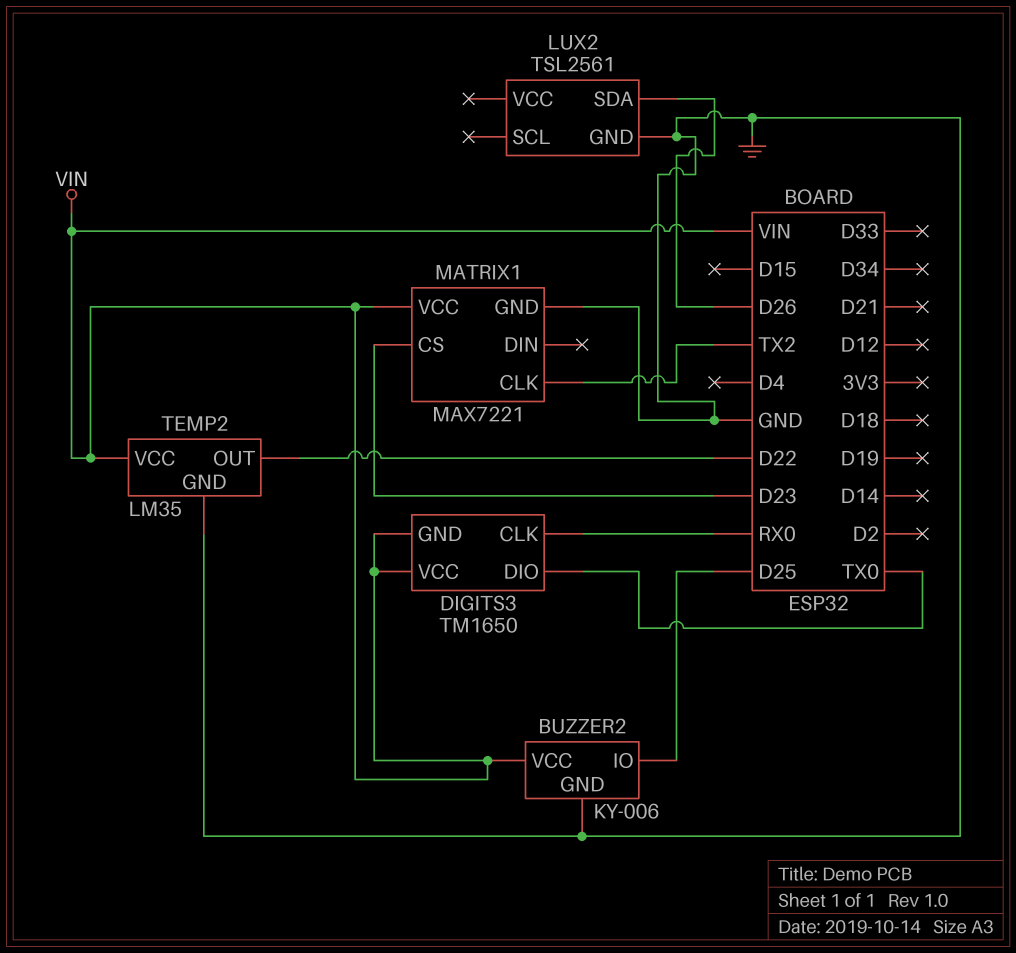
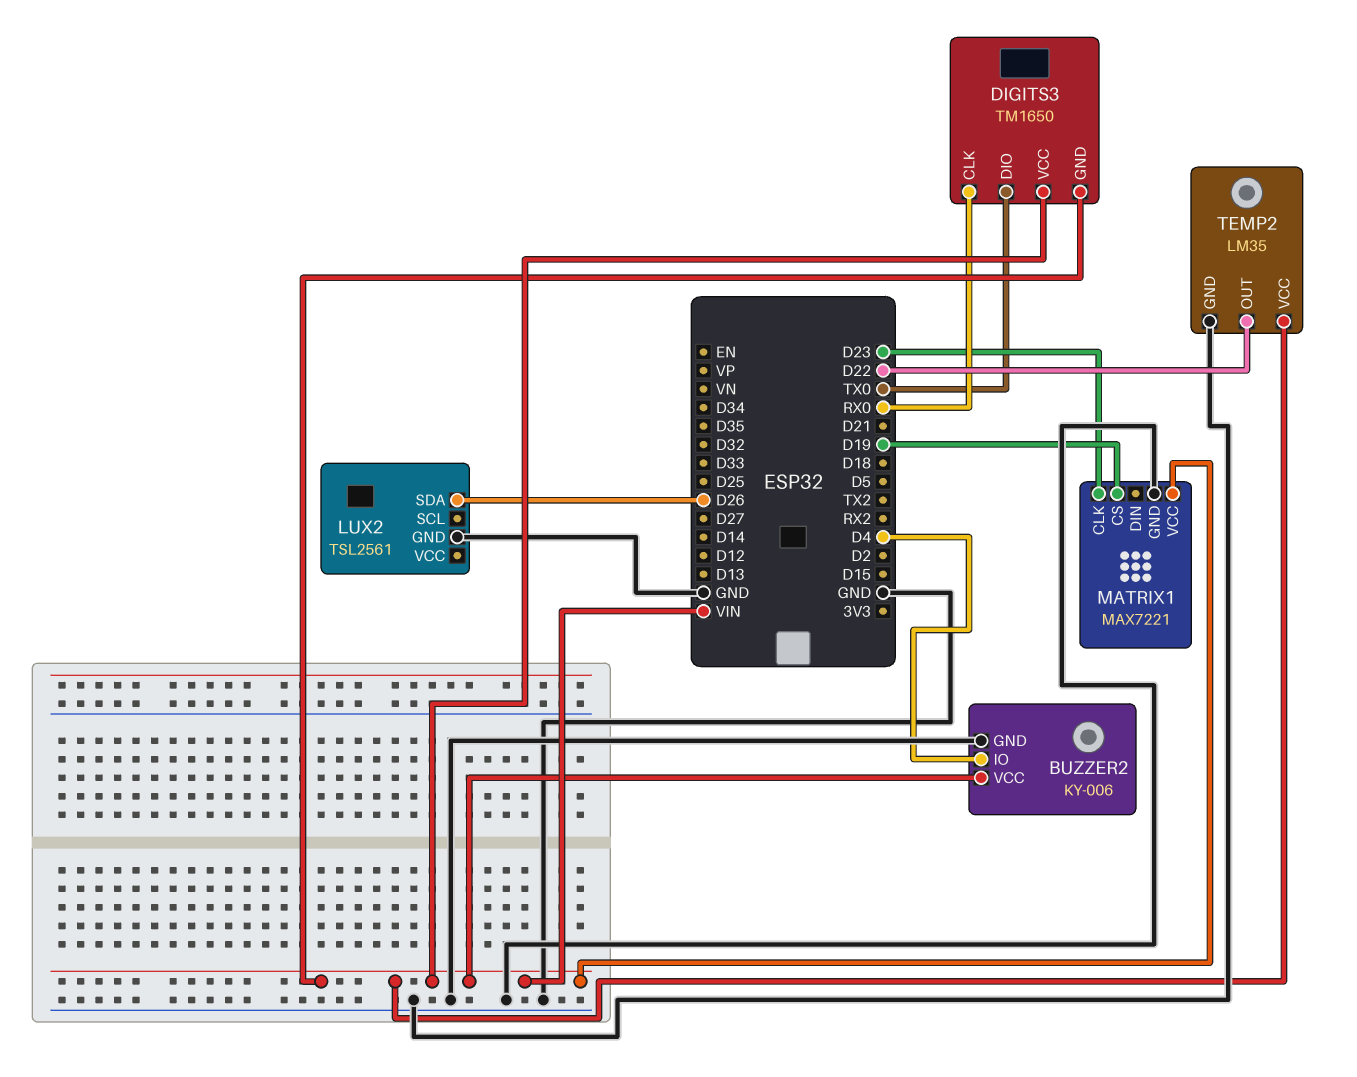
BUZZER2 pin IO: D25 -> D4
MATRIX1 pin CLK: TX2 -> D23
MATRIX1 pin CS: D23 -> D19

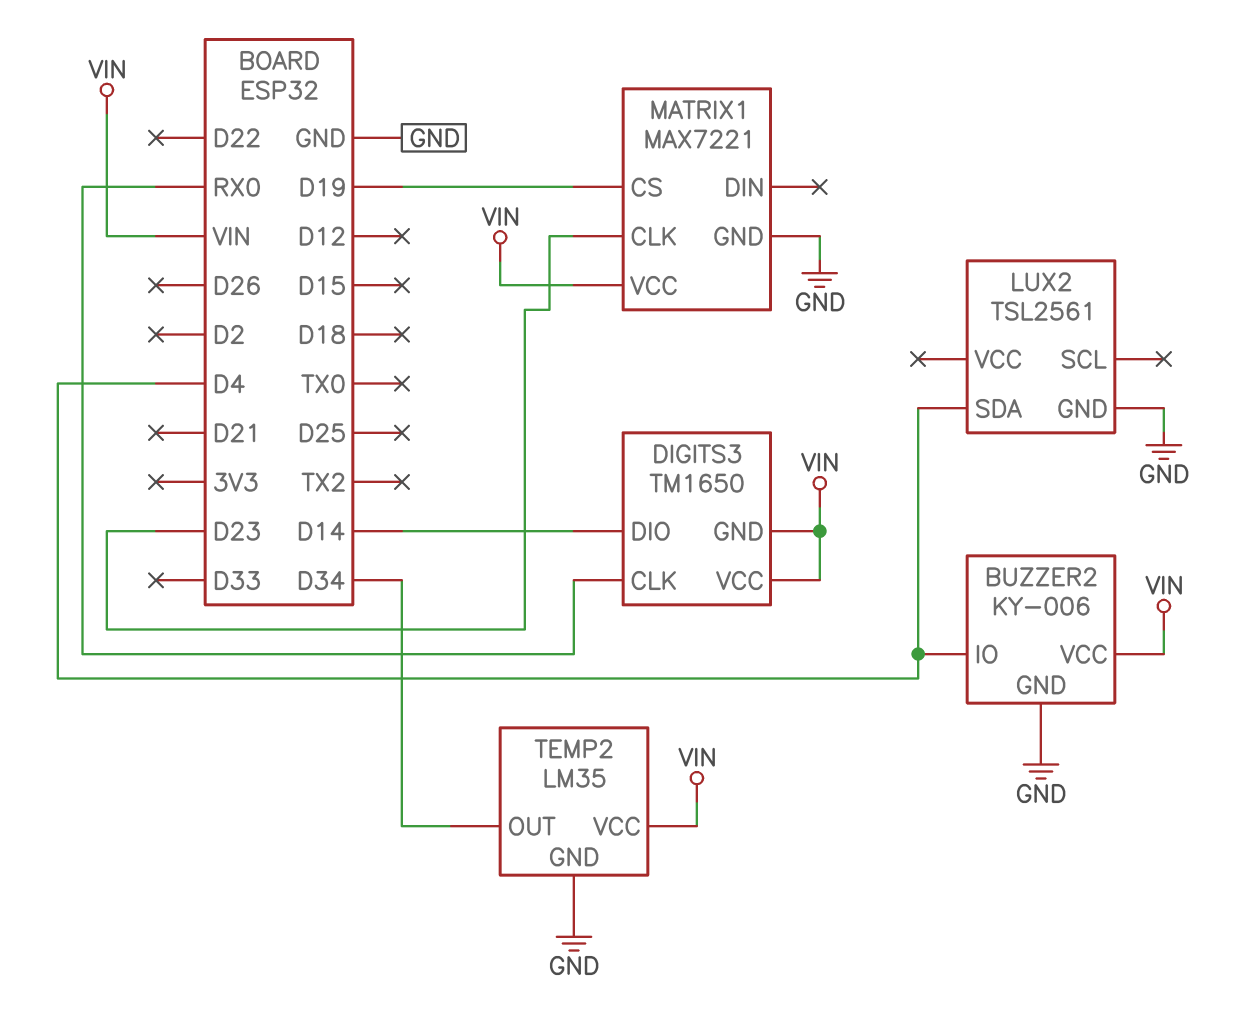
DIGITS3 pin DIO: TX0 -> D14
LUX2 pin SDA: D26 -> D4
TEMP2 pin OUT: D22 -> D34

